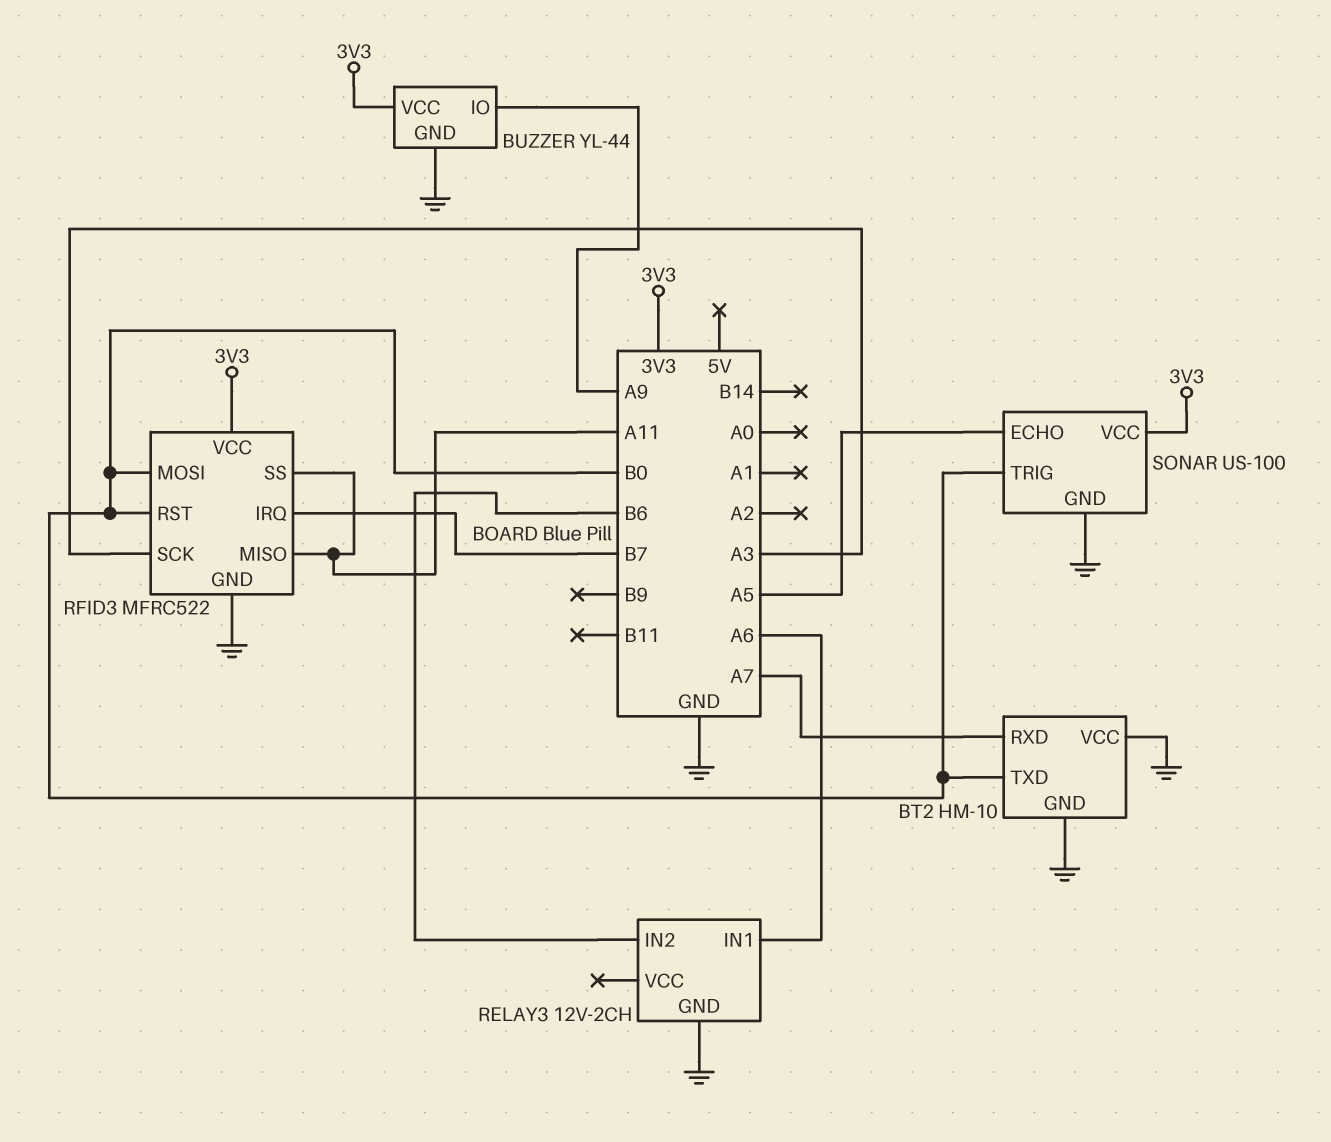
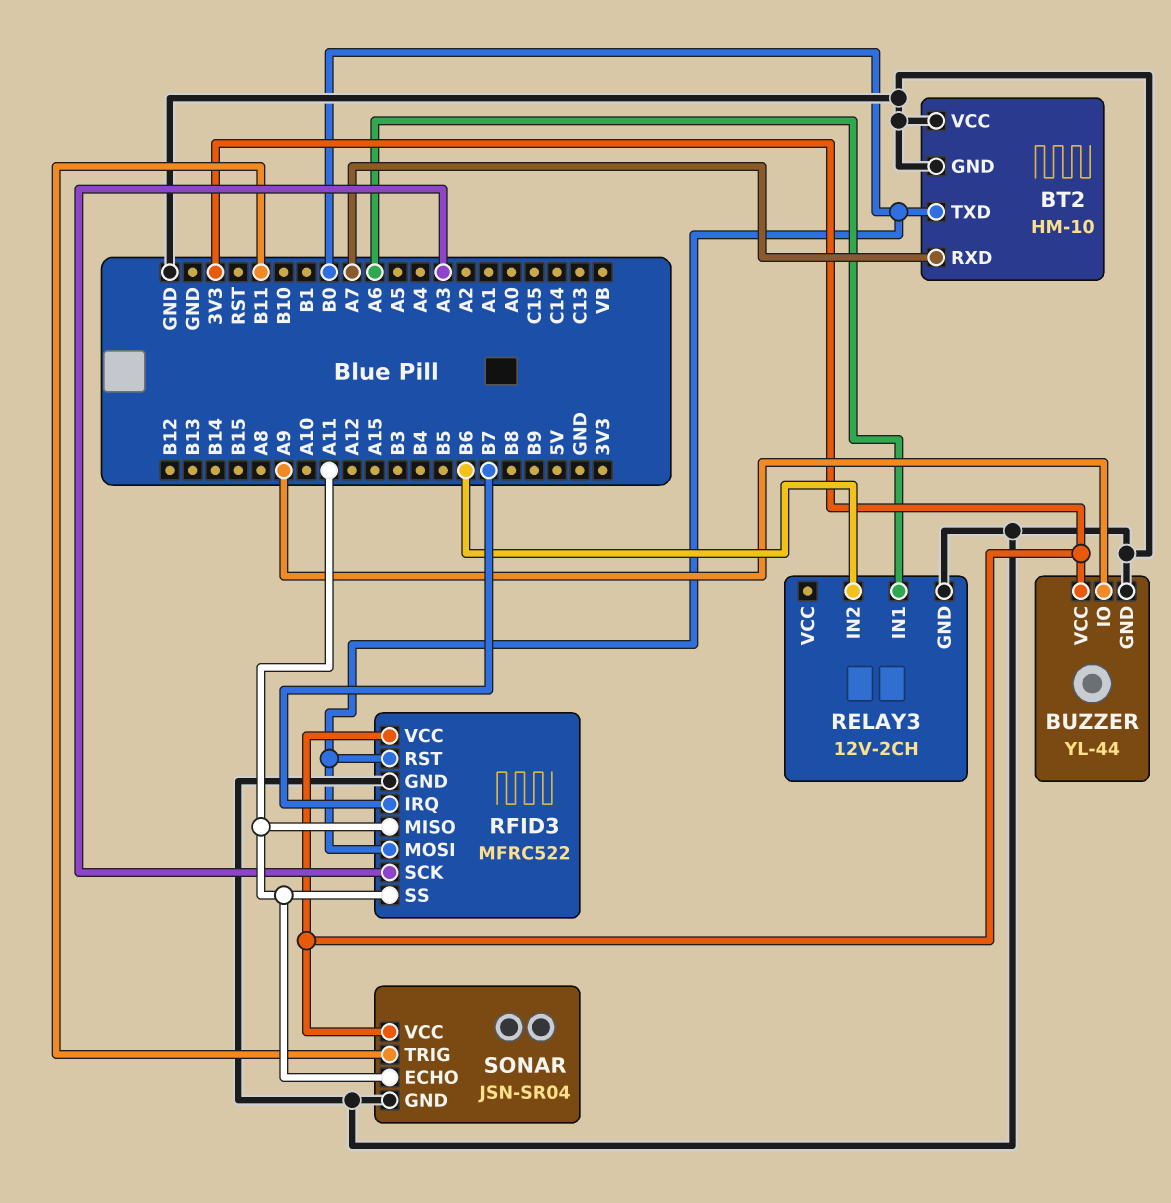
SONAR: US-100 -> JSN-SR04
SONAR pin ECHO: A5 -> A11
SONAR pin TRIG: B0 -> B11

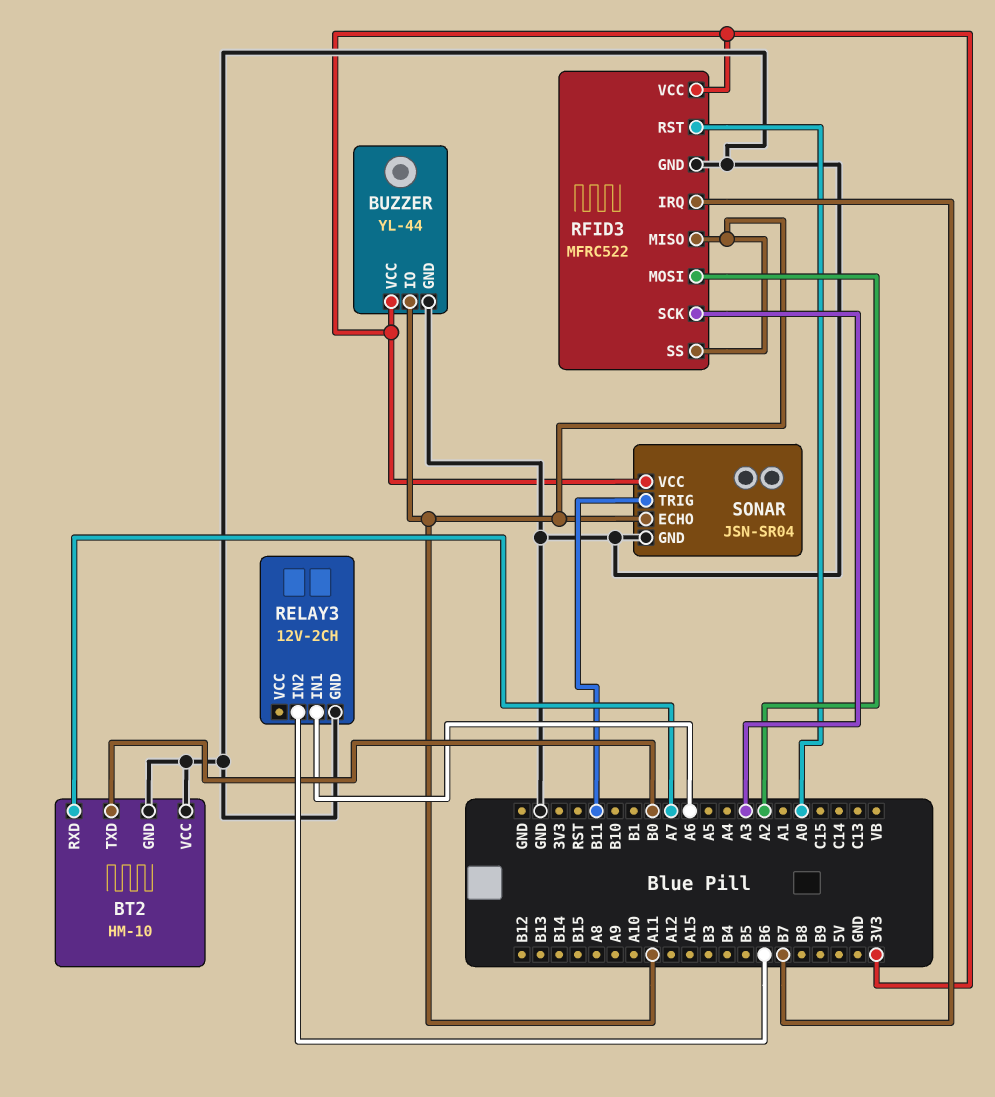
BUZZER pin IO: A9 -> A11
RFID3 pin MOSI: B0 -> A2
RFID3 pin RST: B0 -> A0

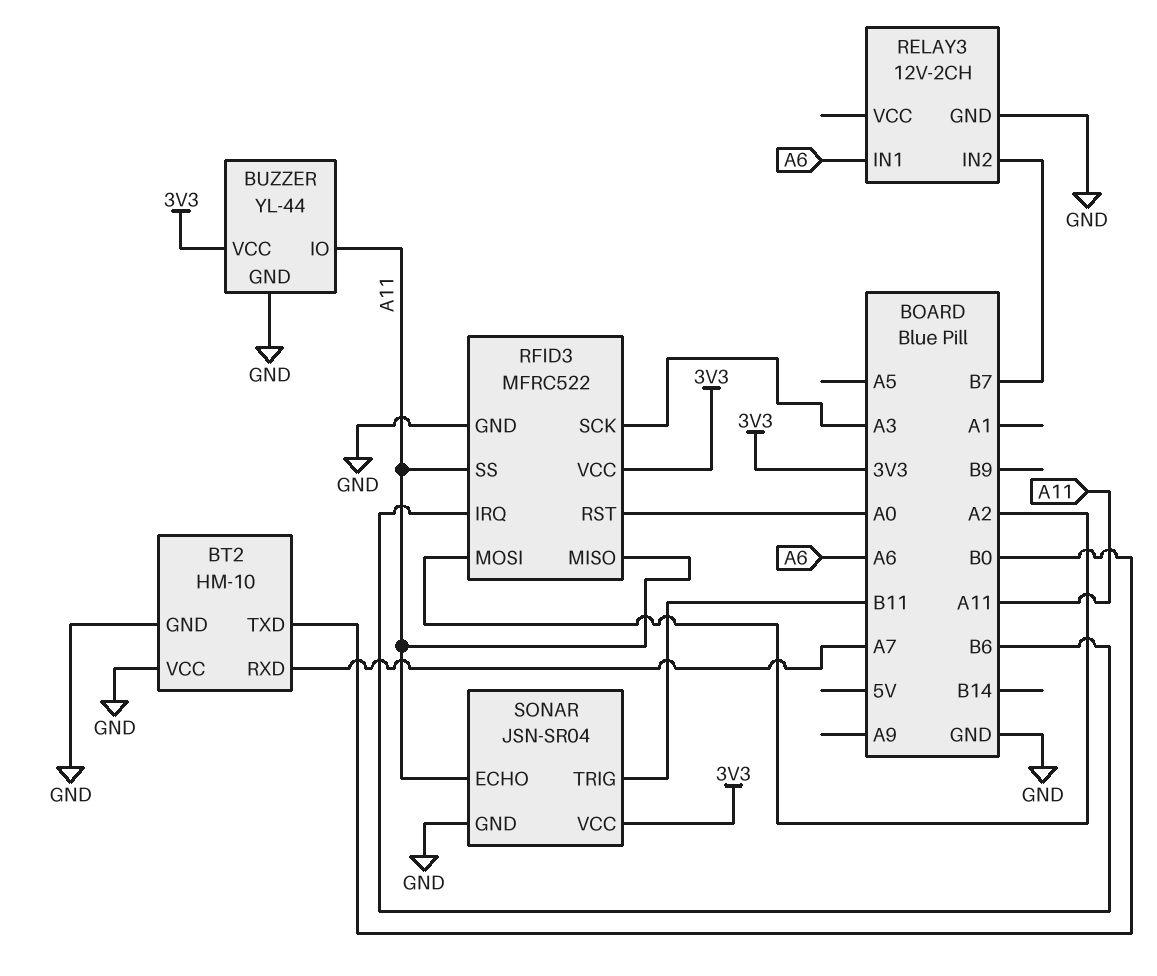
RELAY3 pin IN2: B6 -> B7
RFID3 pin IRQ: B7 -> B6

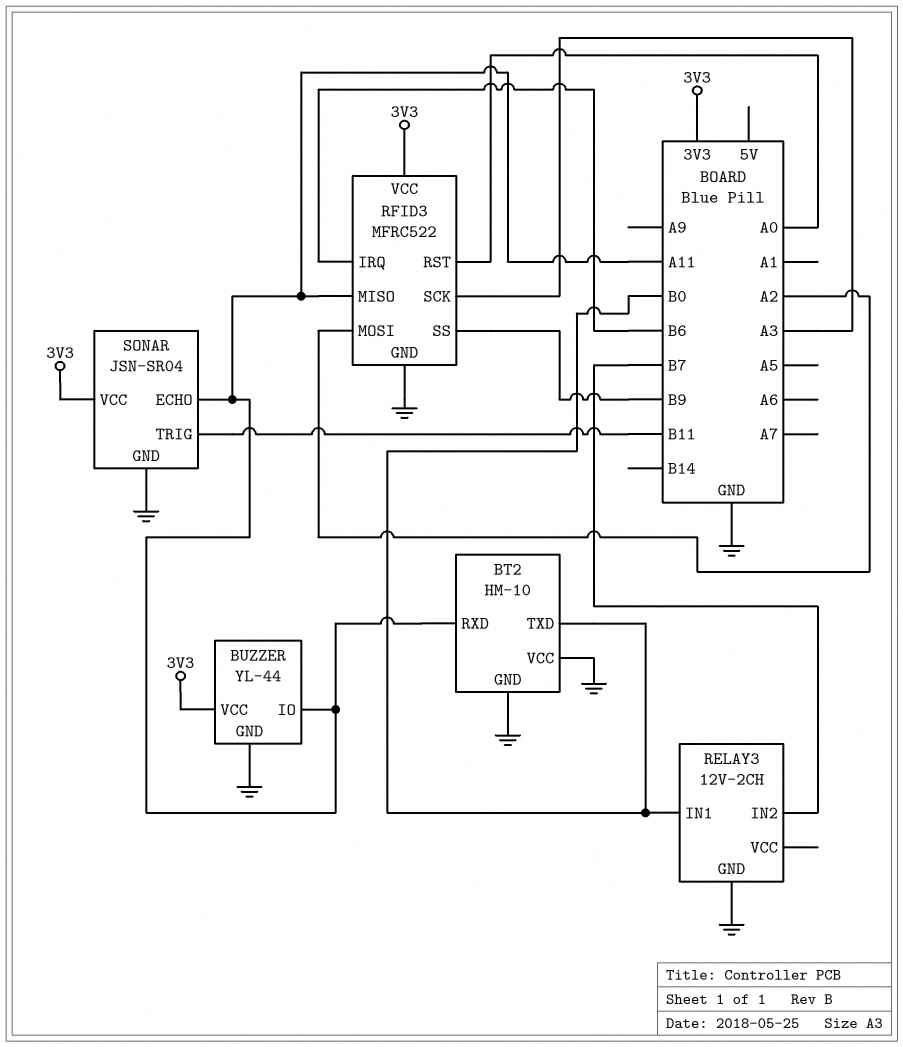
BT2 pin RXD: A7 -> A11
RELAY3 pin IN1: A6 -> B0
RFID3 pin SS: A11 -> B9

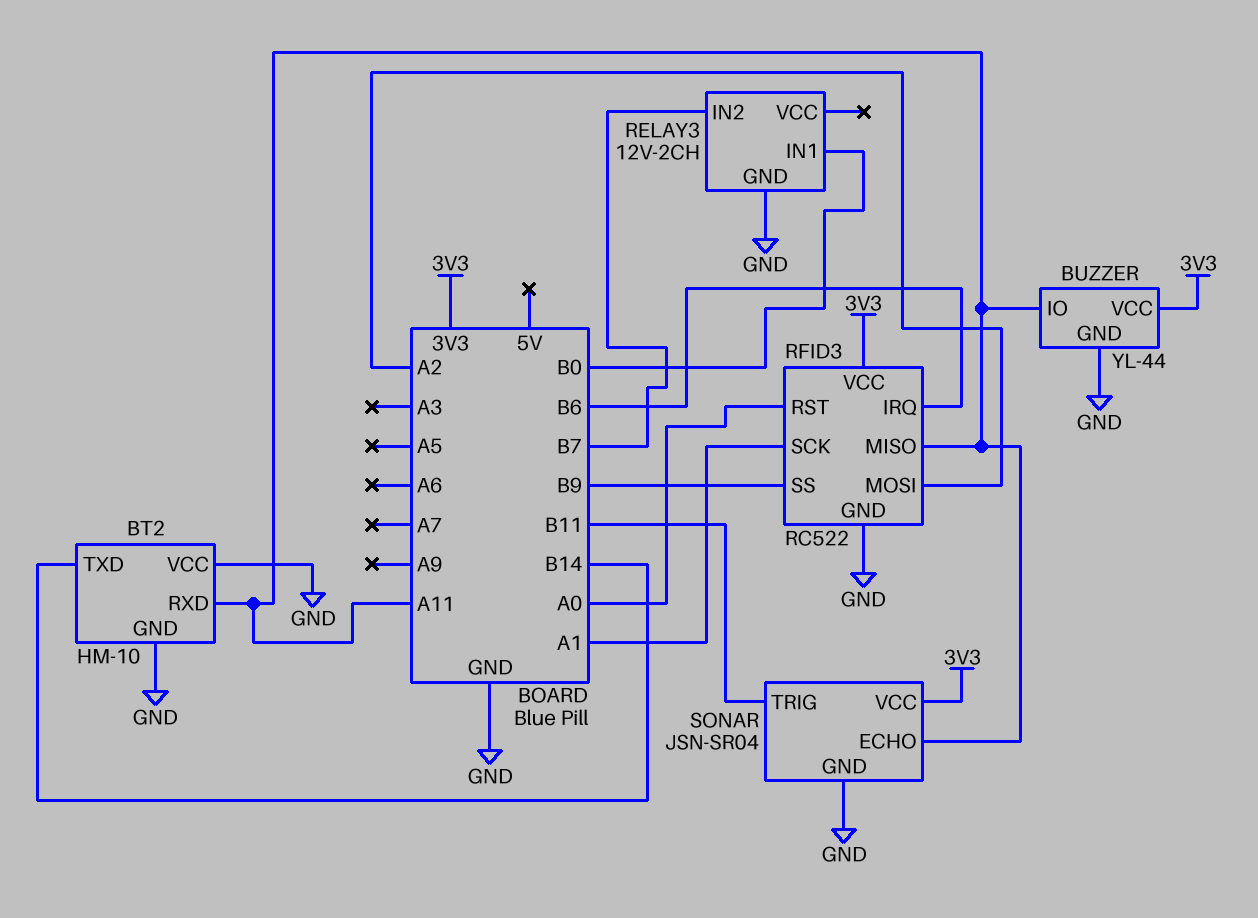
BT2 pin TXD: B0 -> B14
RFID3: MFRC522 -> RC522
RFID3 pin SCK: A3 -> A1

